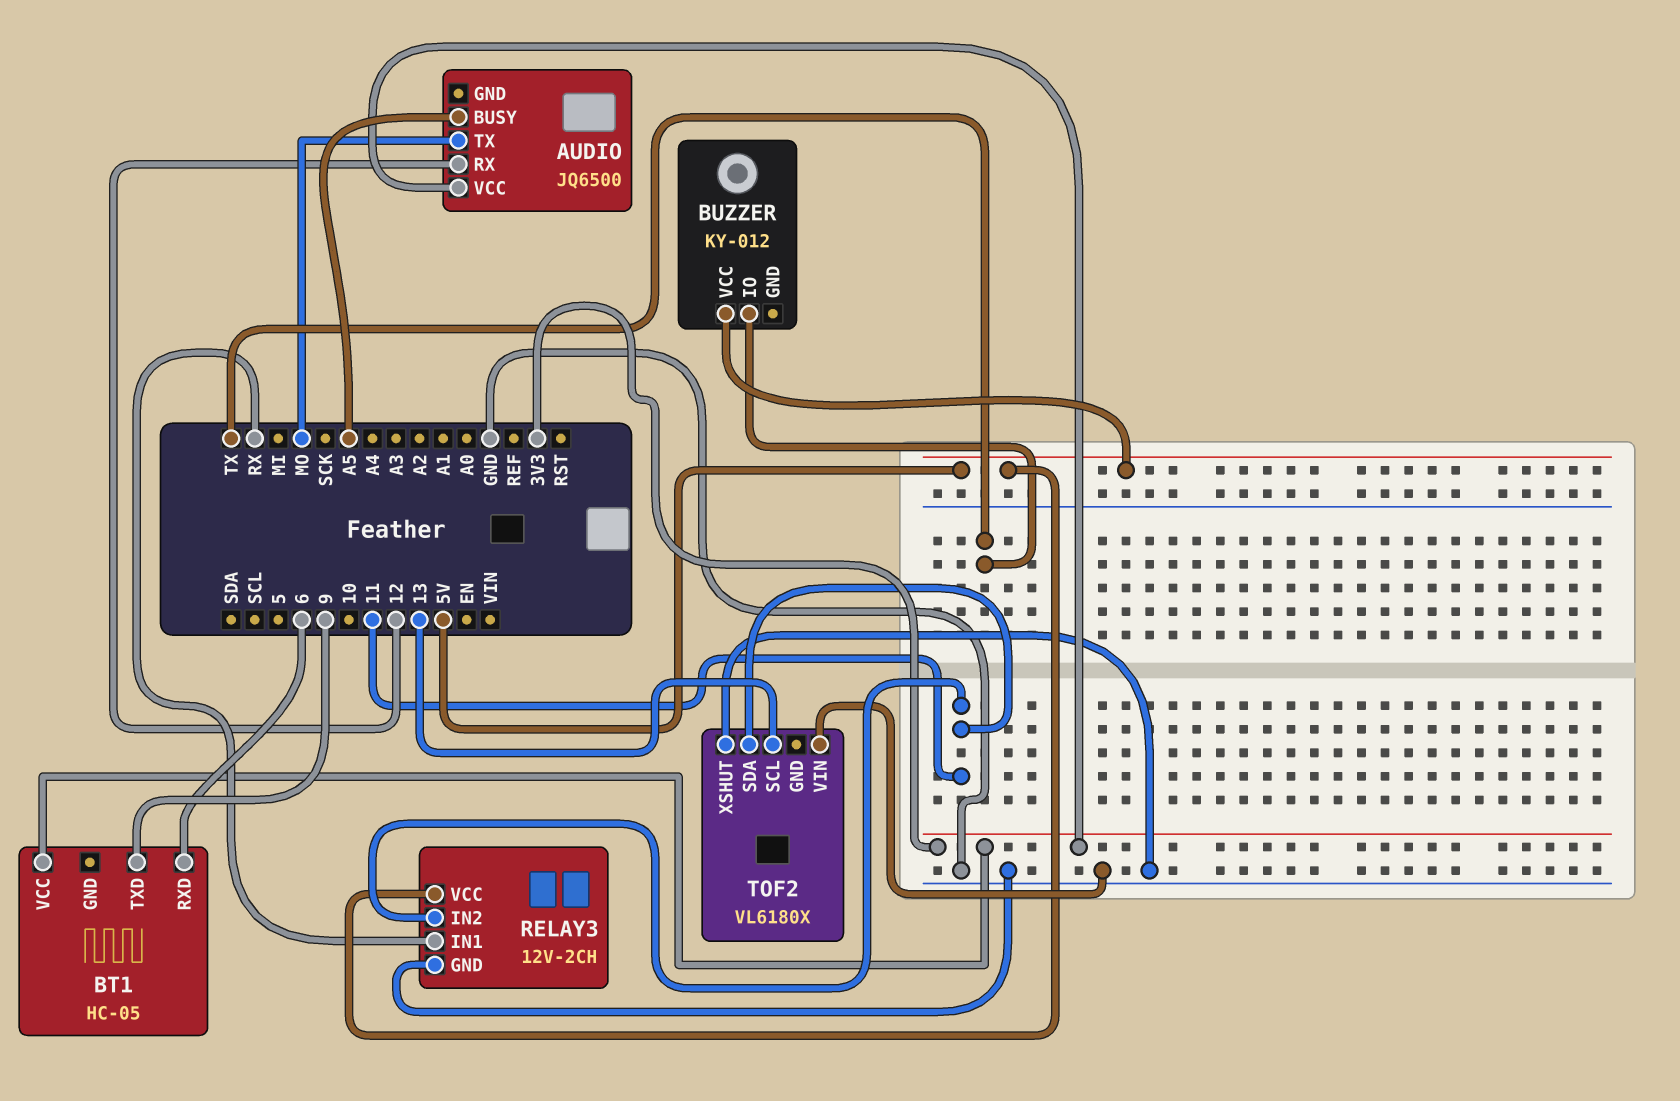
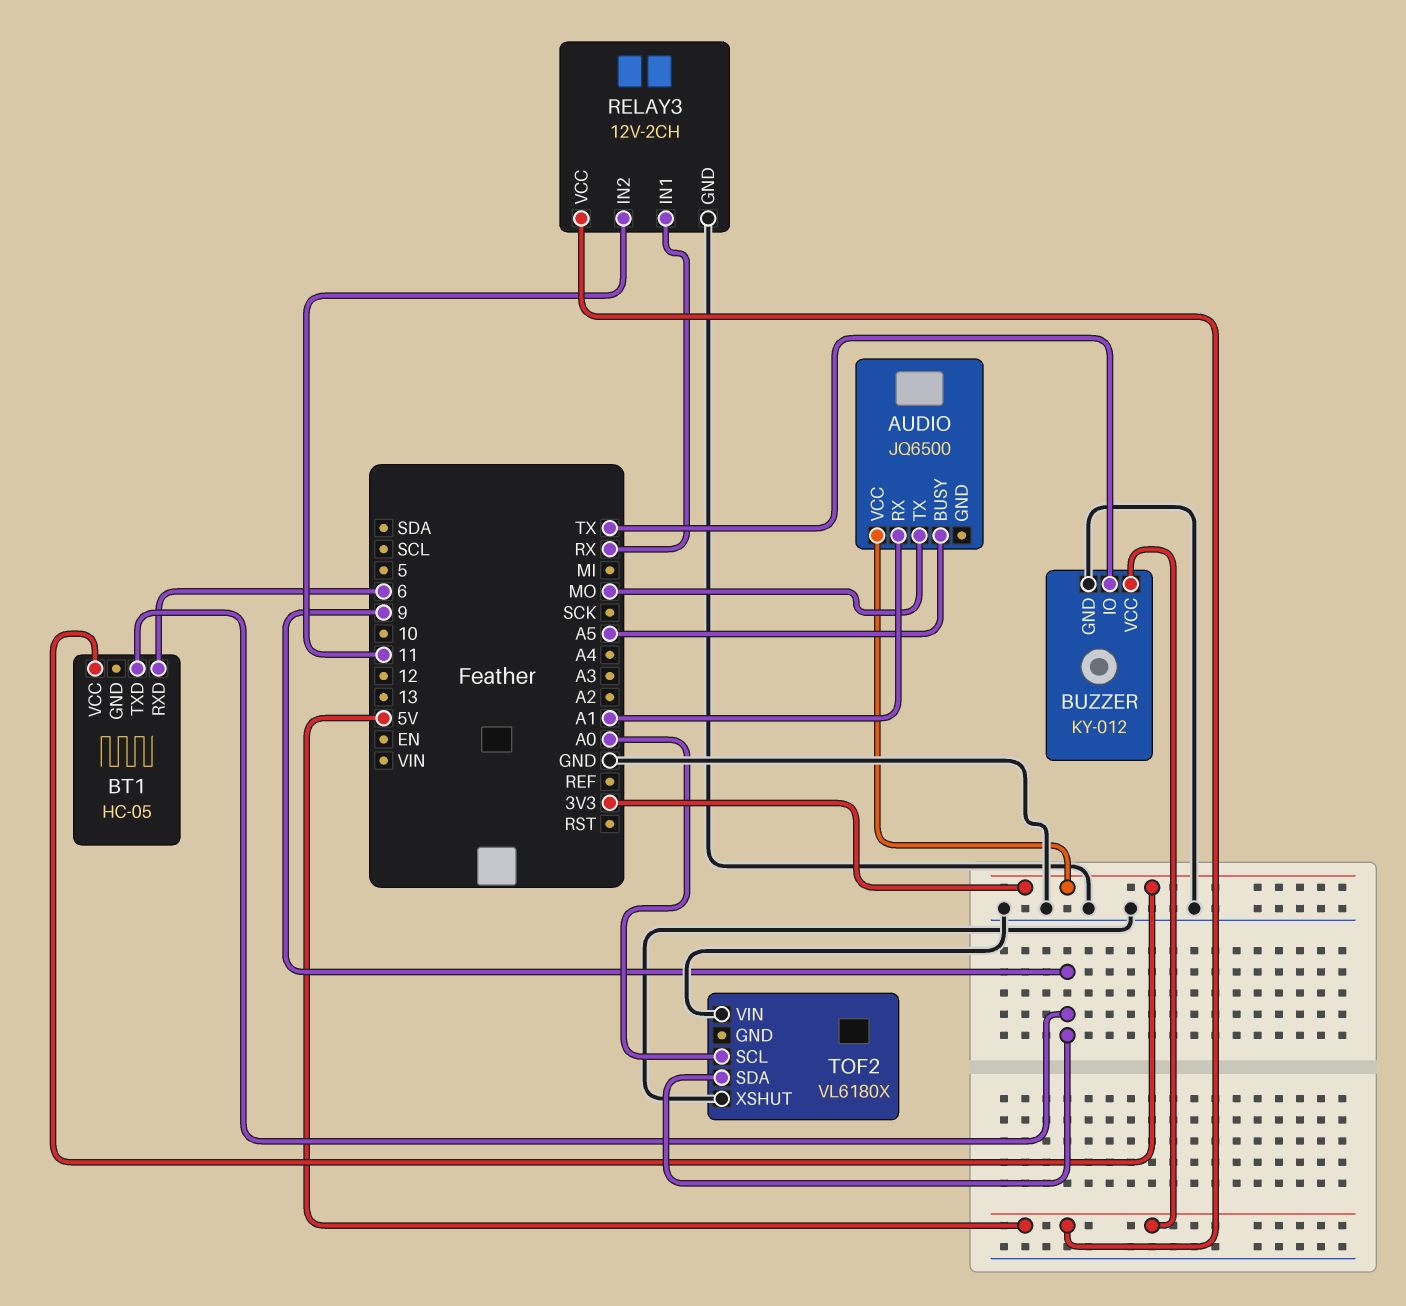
AUDIO pin RX: 12 -> A1
BUZZER pin GND: none -> GND
TOF2 pin SCL: 13 -> A0
TOF2 pin SDA: 11 -> 9

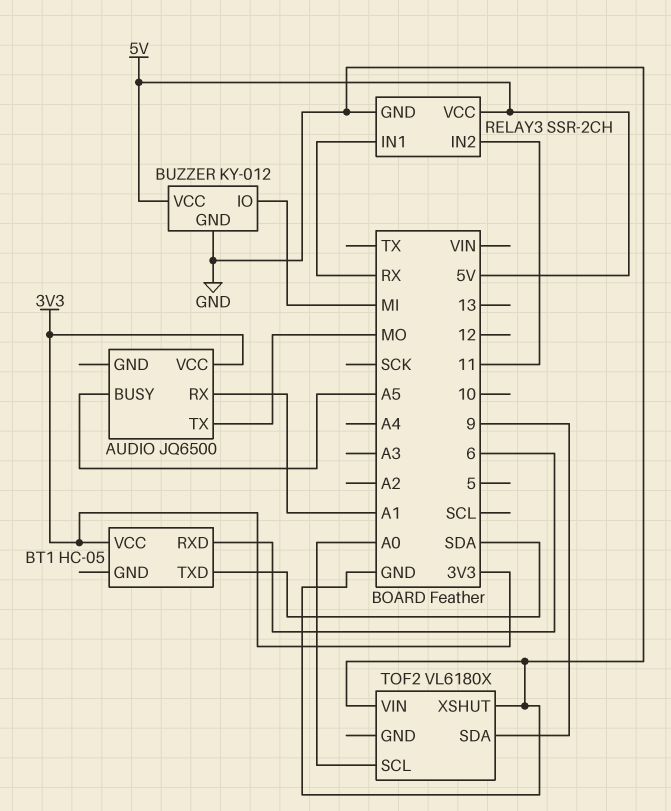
BT1 pin TXD: 9 -> SDA
BUZZER pin IO: TX -> MI
RELAY3: 12V-2CH -> SSR-2CH

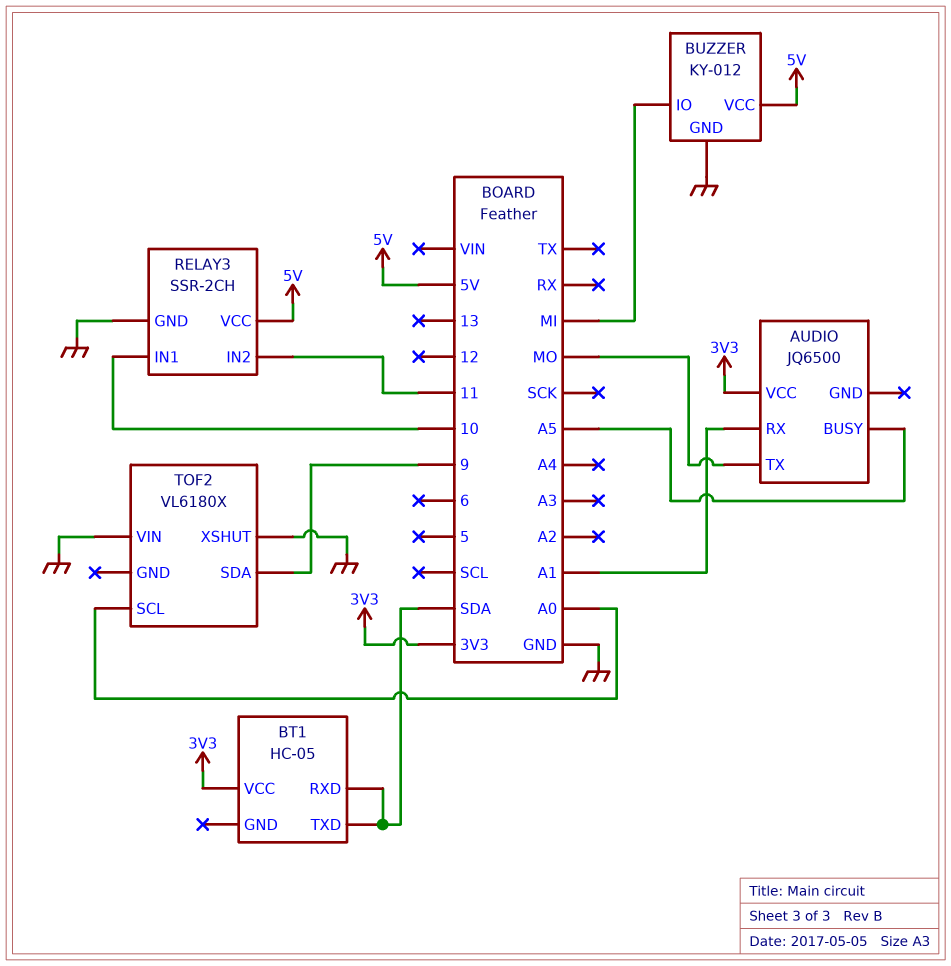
BT1 pin RXD: 6 -> SDA
RELAY3 pin IN1: RX -> 10

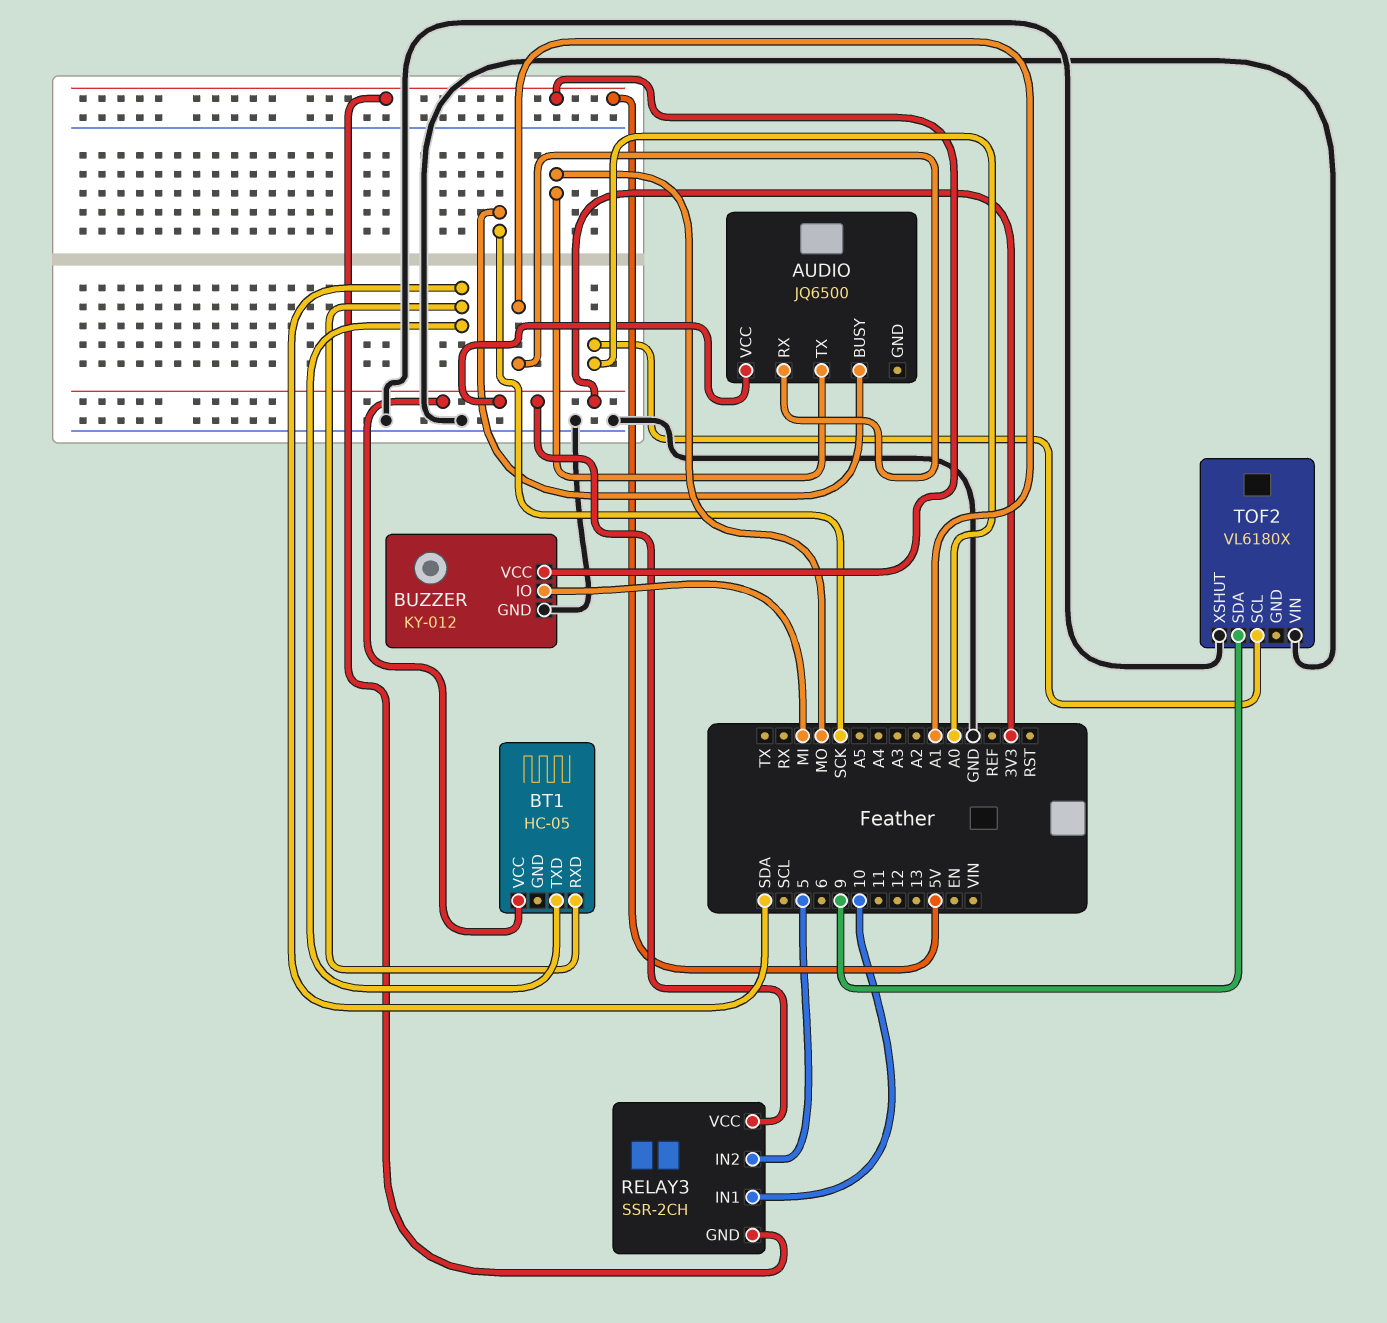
AUDIO pin BUSY: A5 -> SCK
RELAY3 pin GND: GND -> 5V
RELAY3 pin IN2: 11 -> 5
RELAY3 pin VCC: 5V -> 3V3

